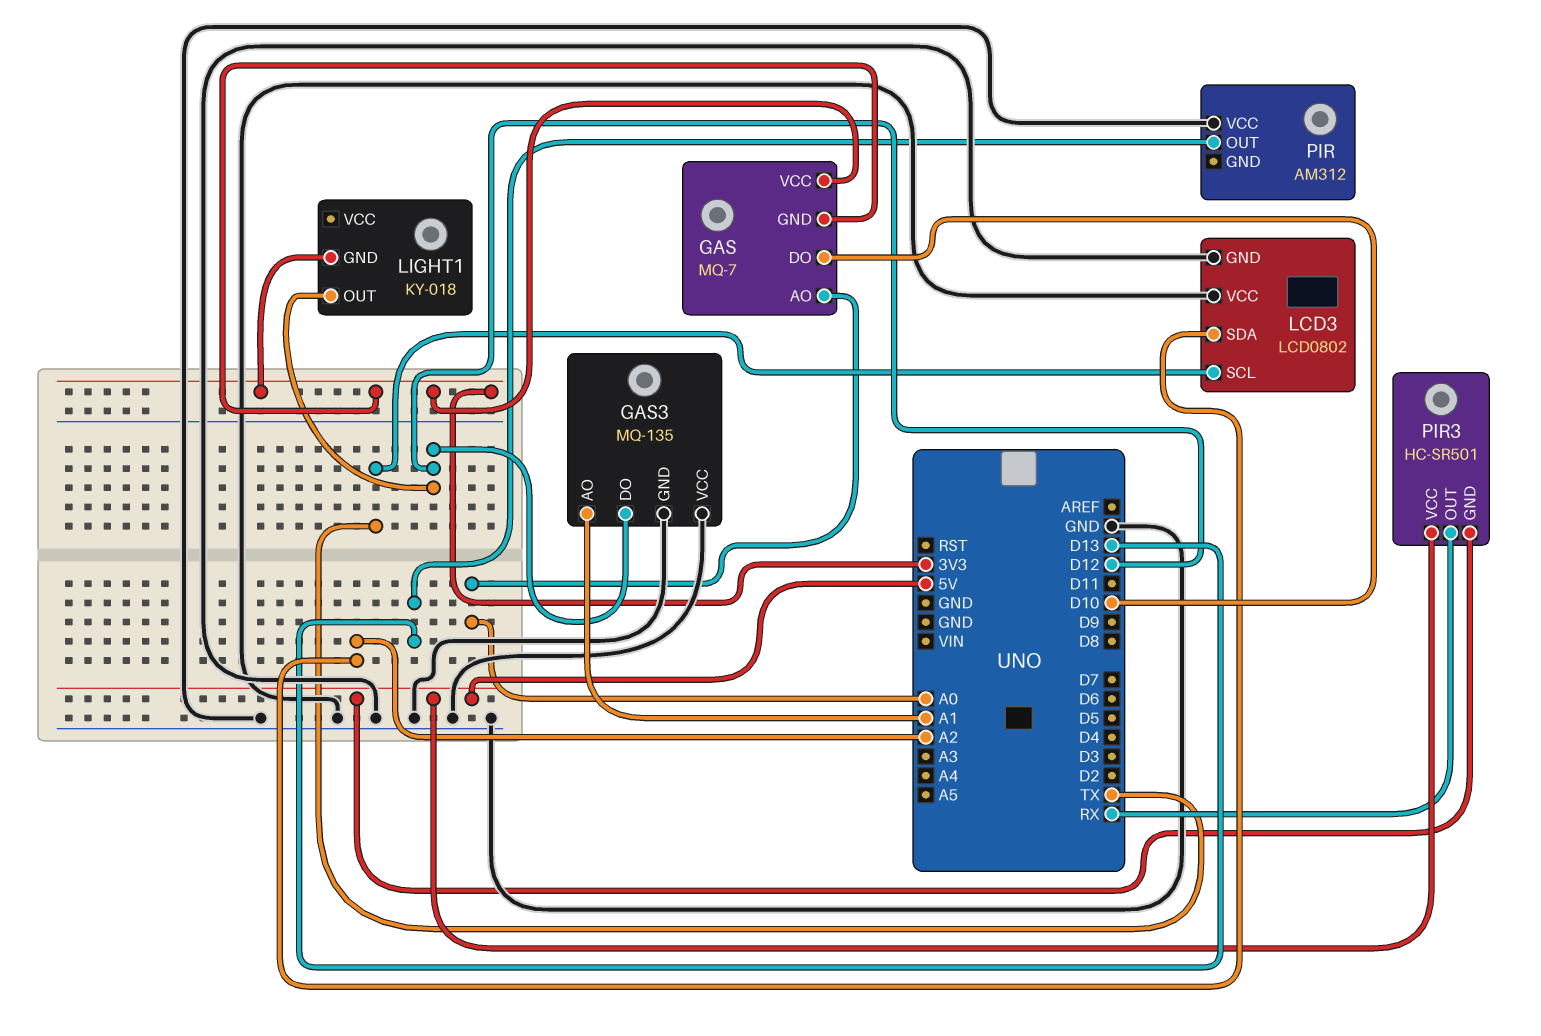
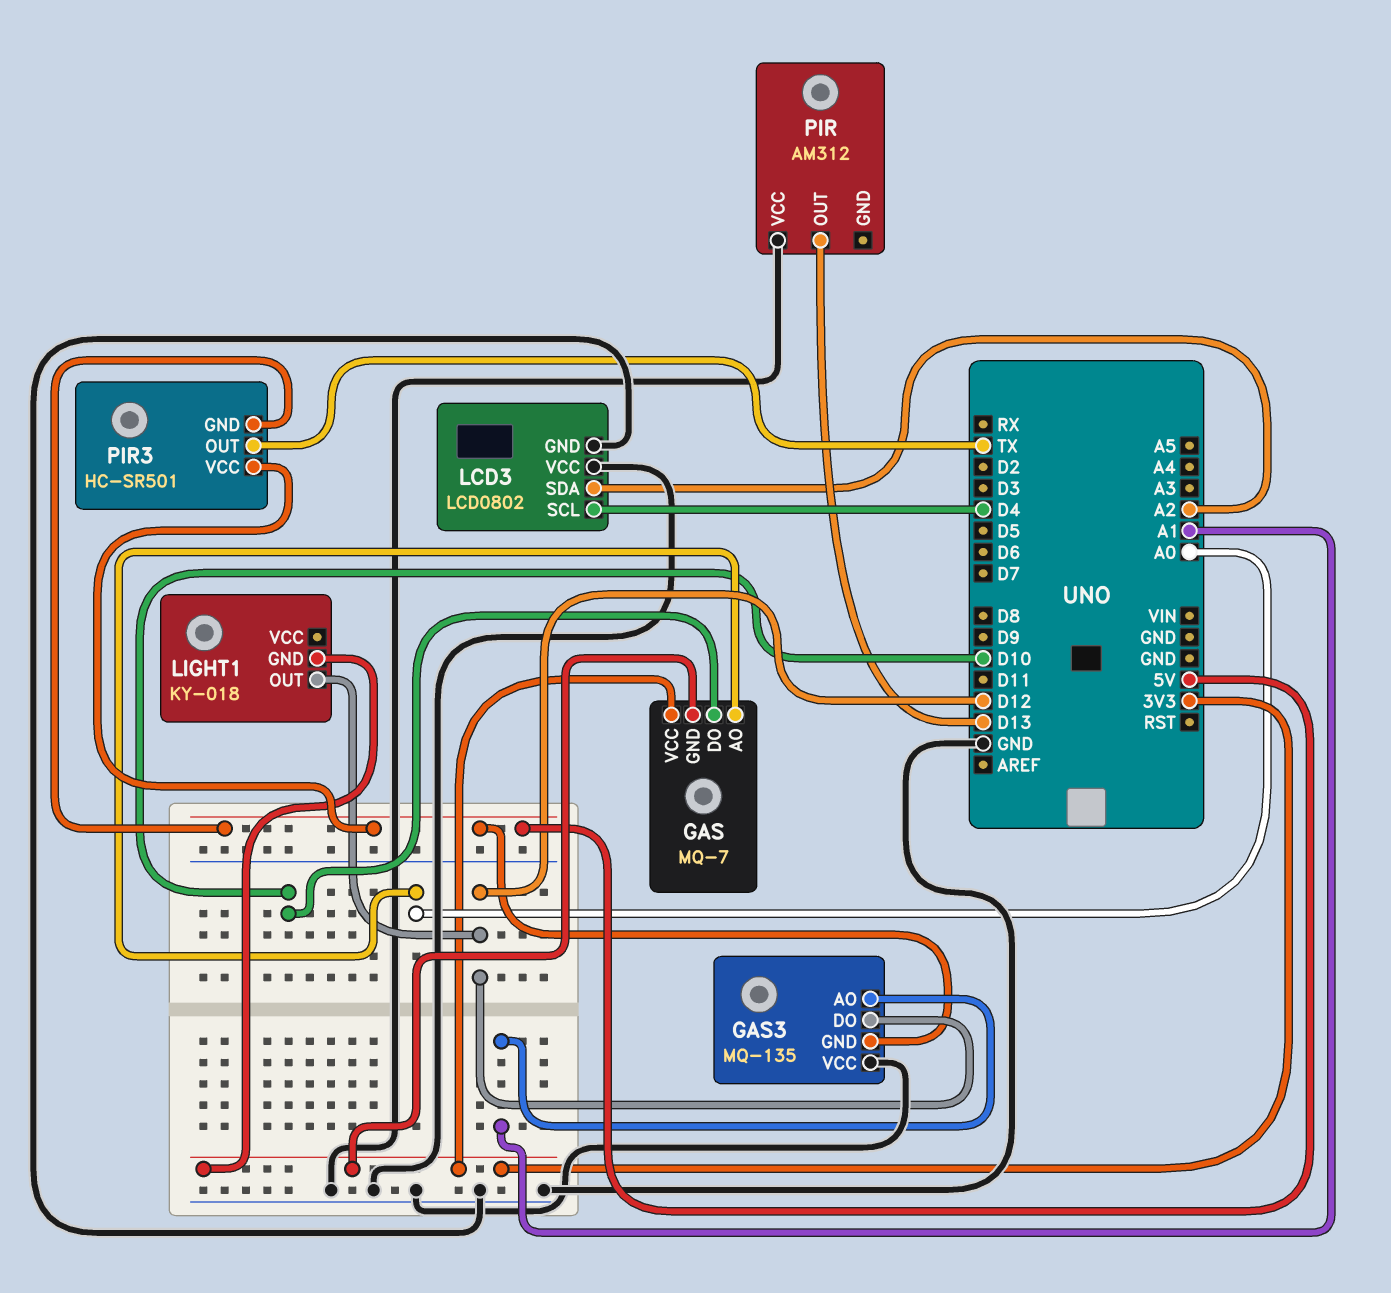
GAS3 pin GND: GND -> 5V
LCD3 pin SCL: TX -> D4
PIR3 pin OUT: RX -> TX

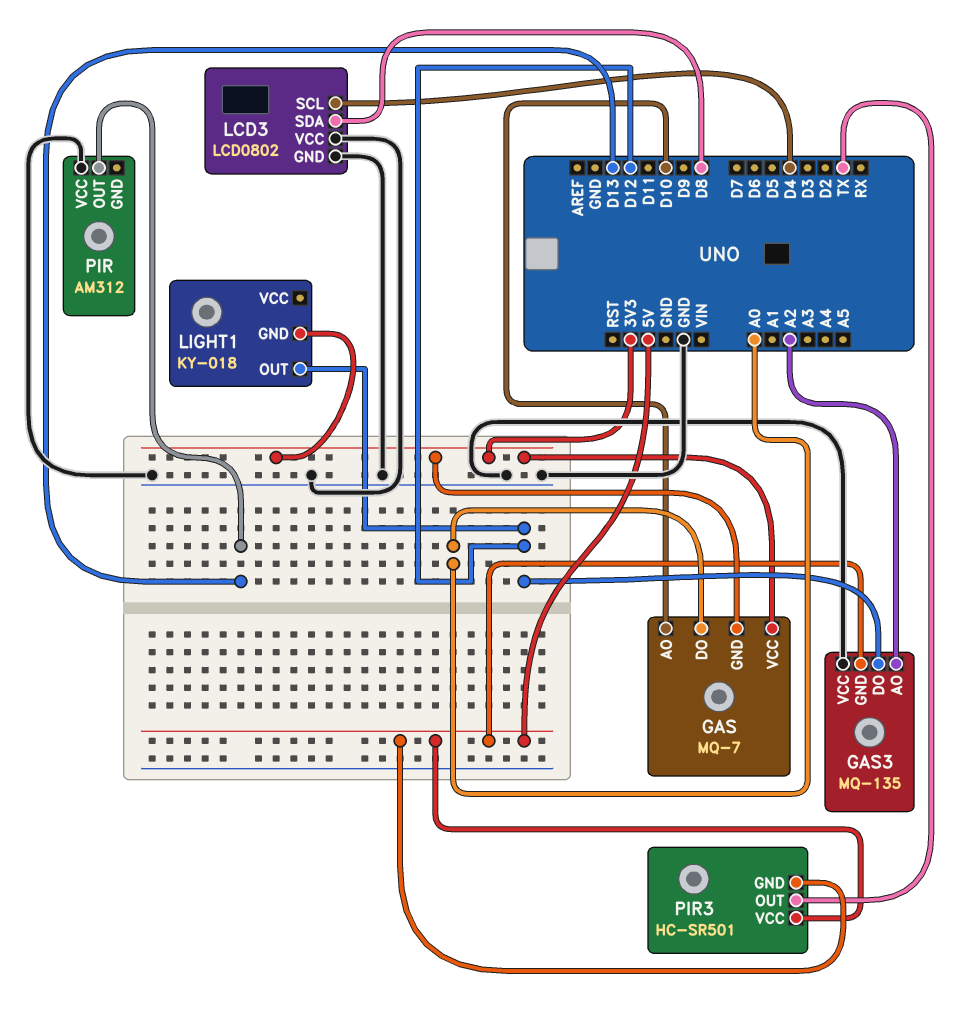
GAS pin AO: A0 -> D10
GAS pin DO: D10 -> A0
GAS3 pin AO: A1 -> A2
LCD3 pin SDA: A2 -> D8

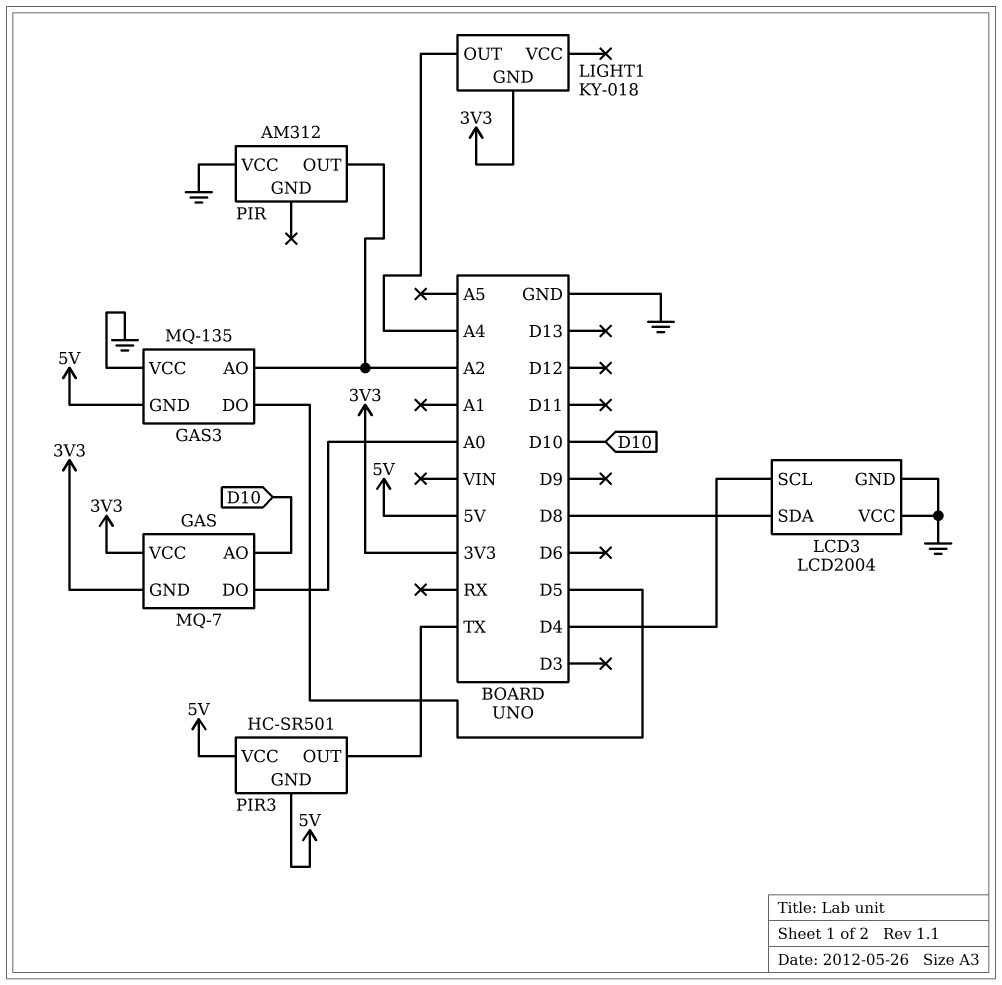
GAS3 pin DO: D12 -> D5
LCD3: LCD0802 -> LCD2004
LIGHT1 pin OUT: D12 -> A4
PIR pin OUT: D13 -> A2

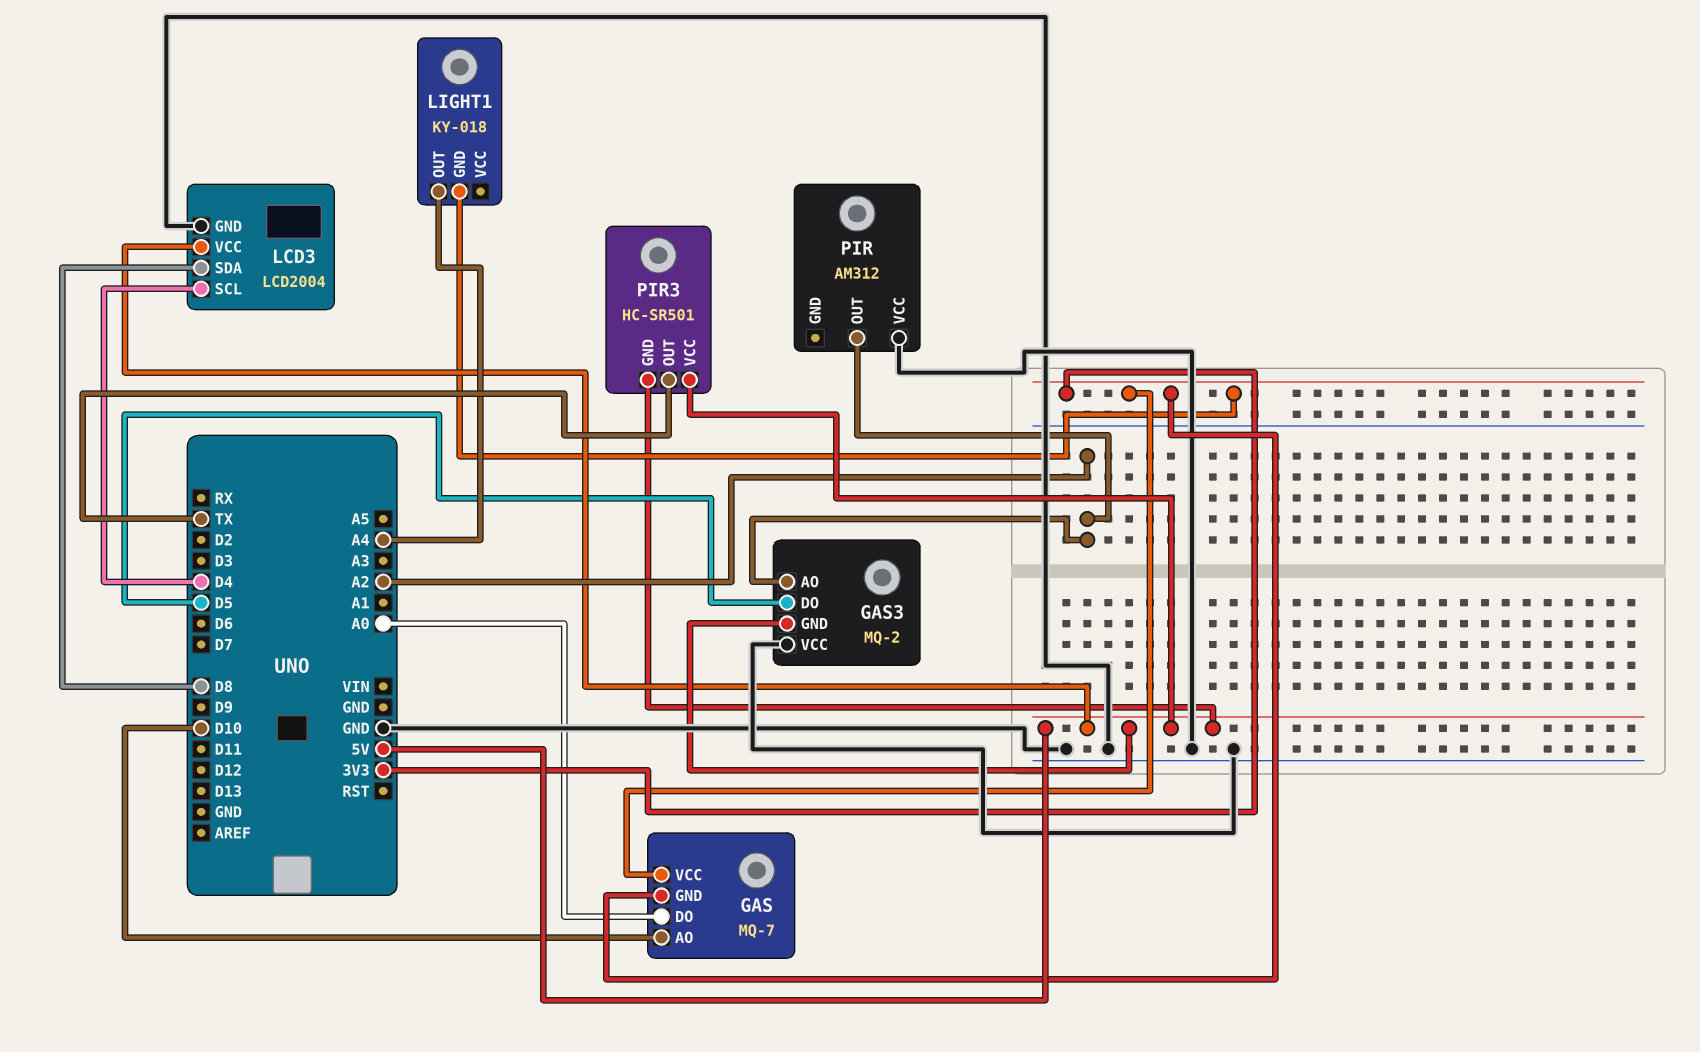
GAS3: MQ-135 -> MQ-2
LCD3 pin VCC: GND -> 5V

